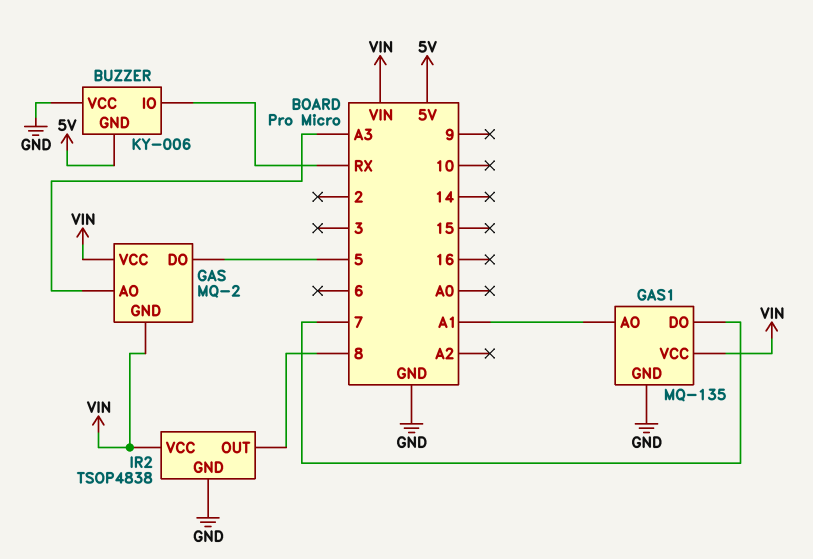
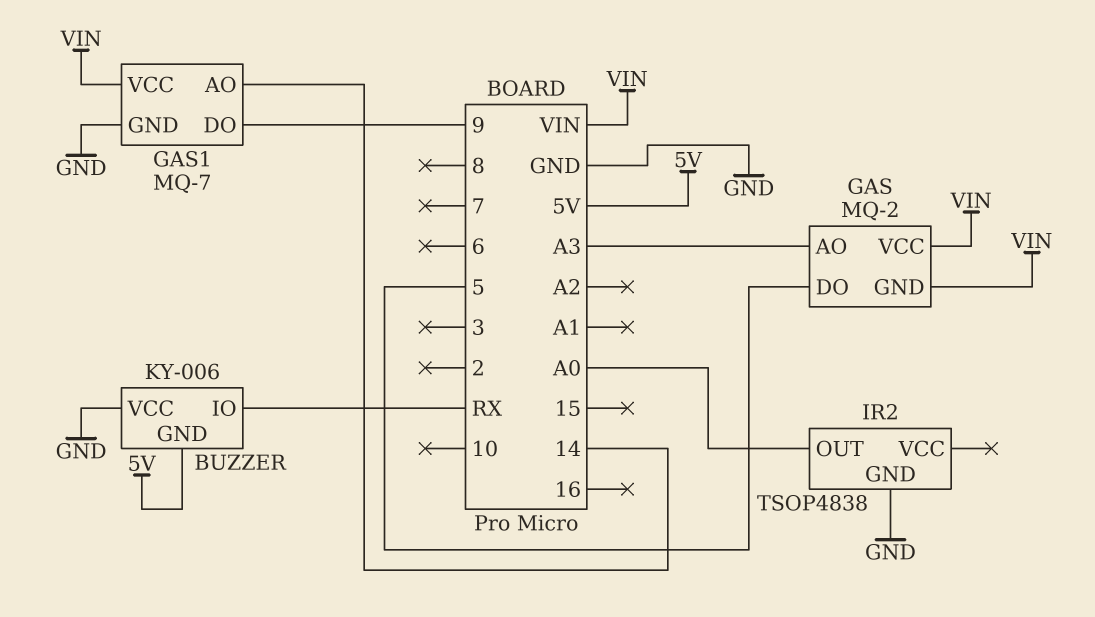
GAS1: MQ-135 -> MQ-7
GAS1 pin AO: A1 -> 14
GAS1 pin DO: 7 -> 9
IR2 pin OUT: 8 -> A0
IR2 pin VCC: VIN -> none

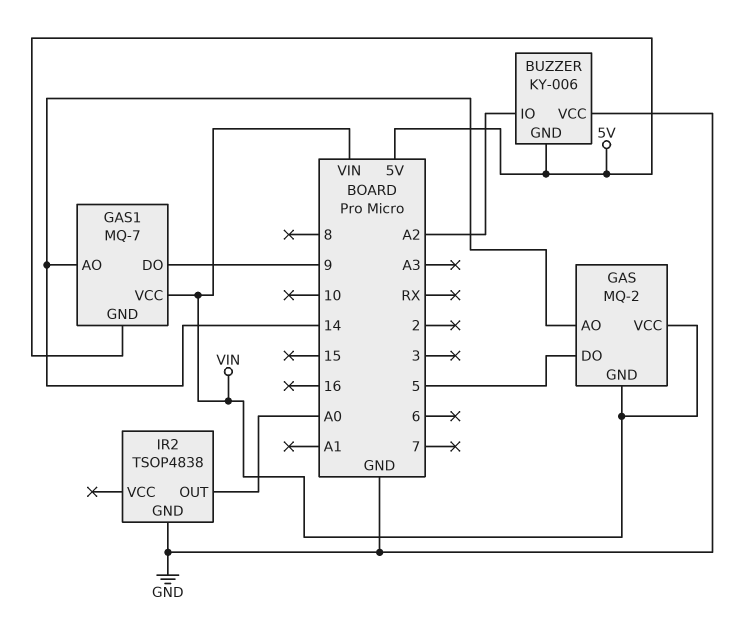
BUZZER pin IO: RX -> A2
GAS pin AO: A3 -> 14
GAS1 pin GND: GND -> 5V

